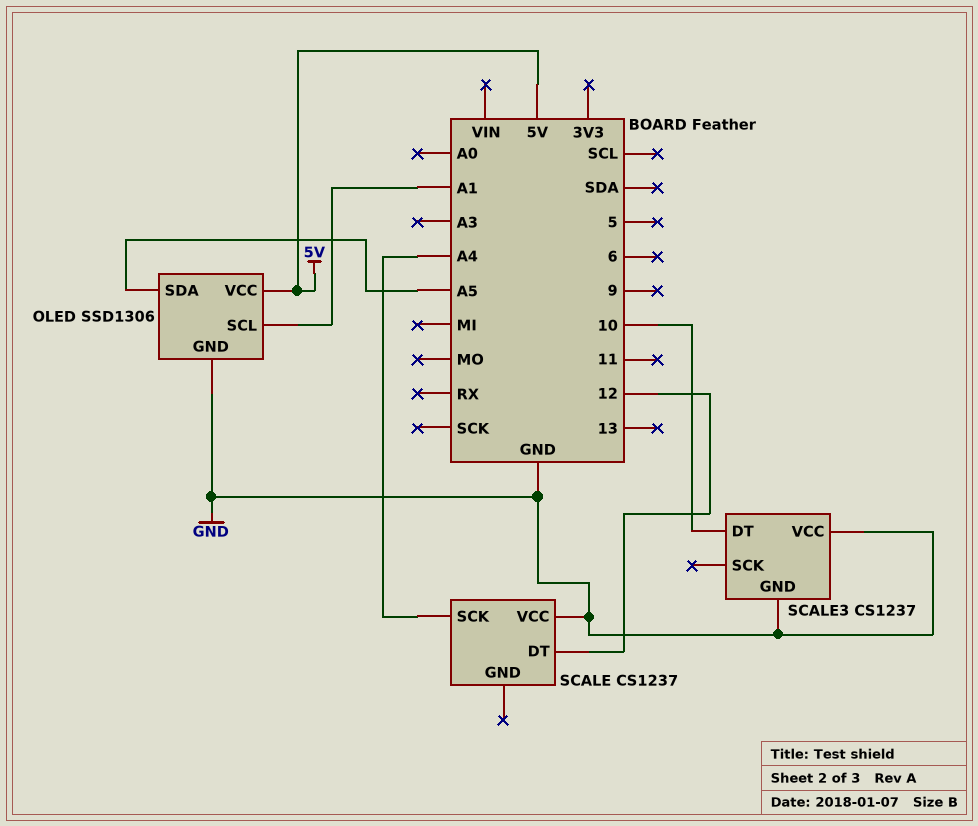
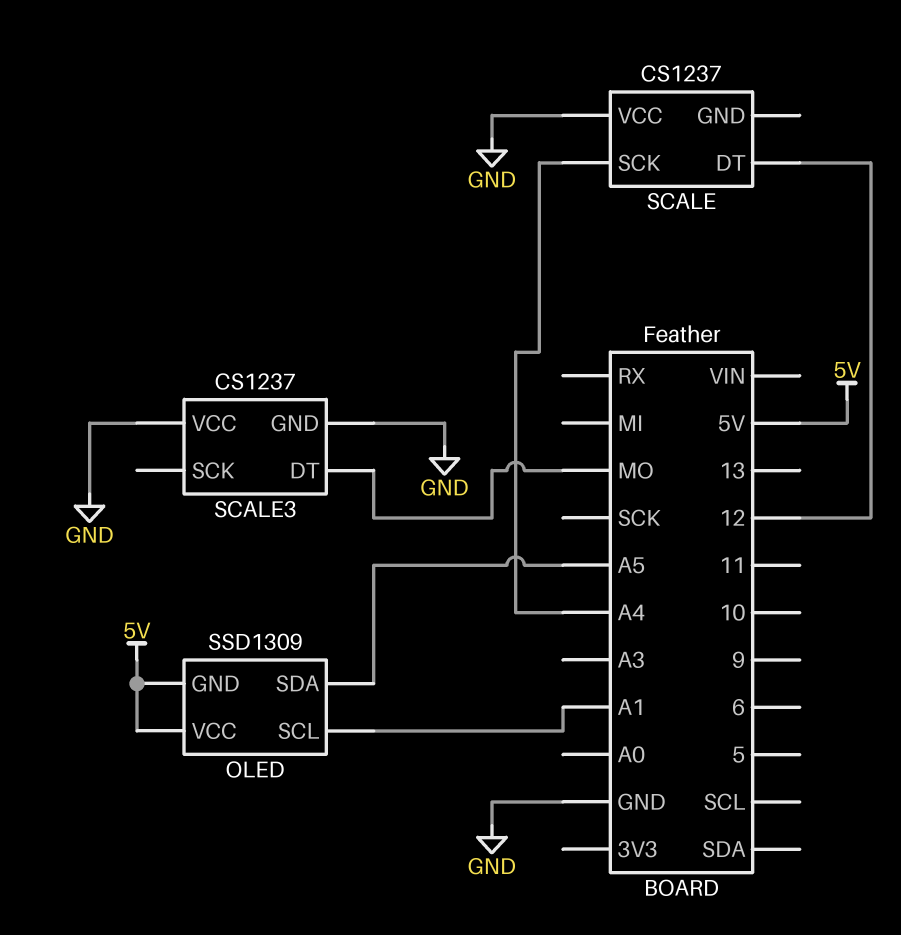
OLED: SSD1306 -> SSD1309
OLED pin GND: GND -> 5V
SCALE3 pin DT: 10 -> MO

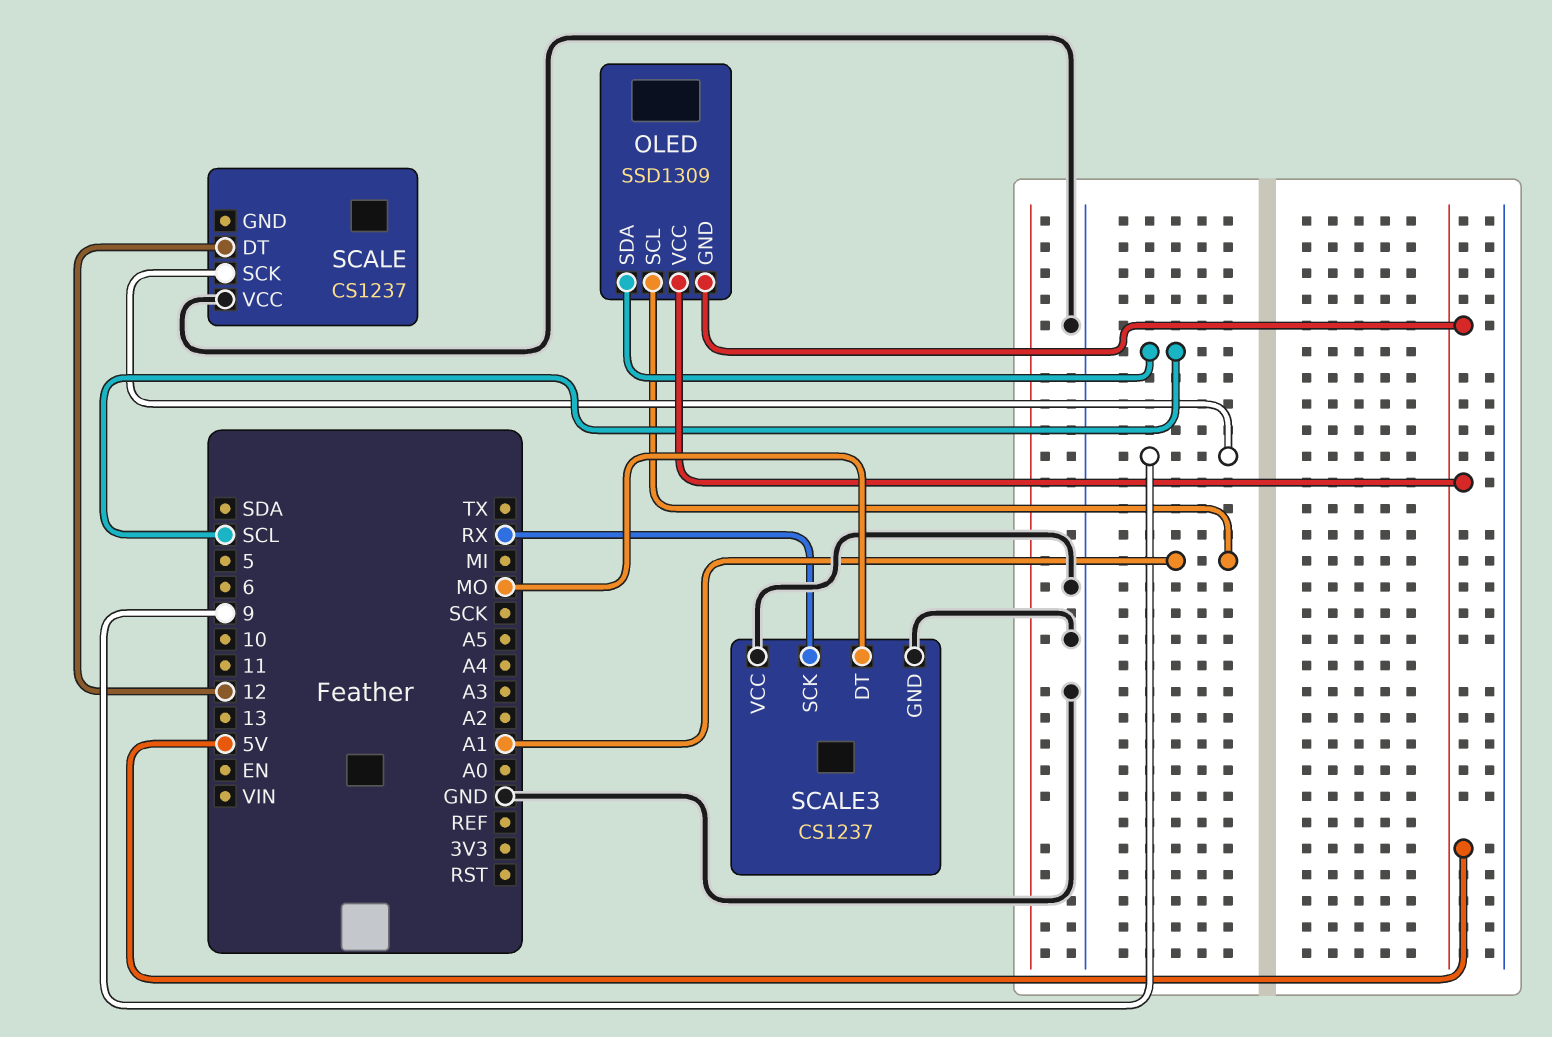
OLED pin SDA: A5 -> SCL
SCALE pin SCK: A4 -> 9
SCALE3 pin SCK: none -> RX

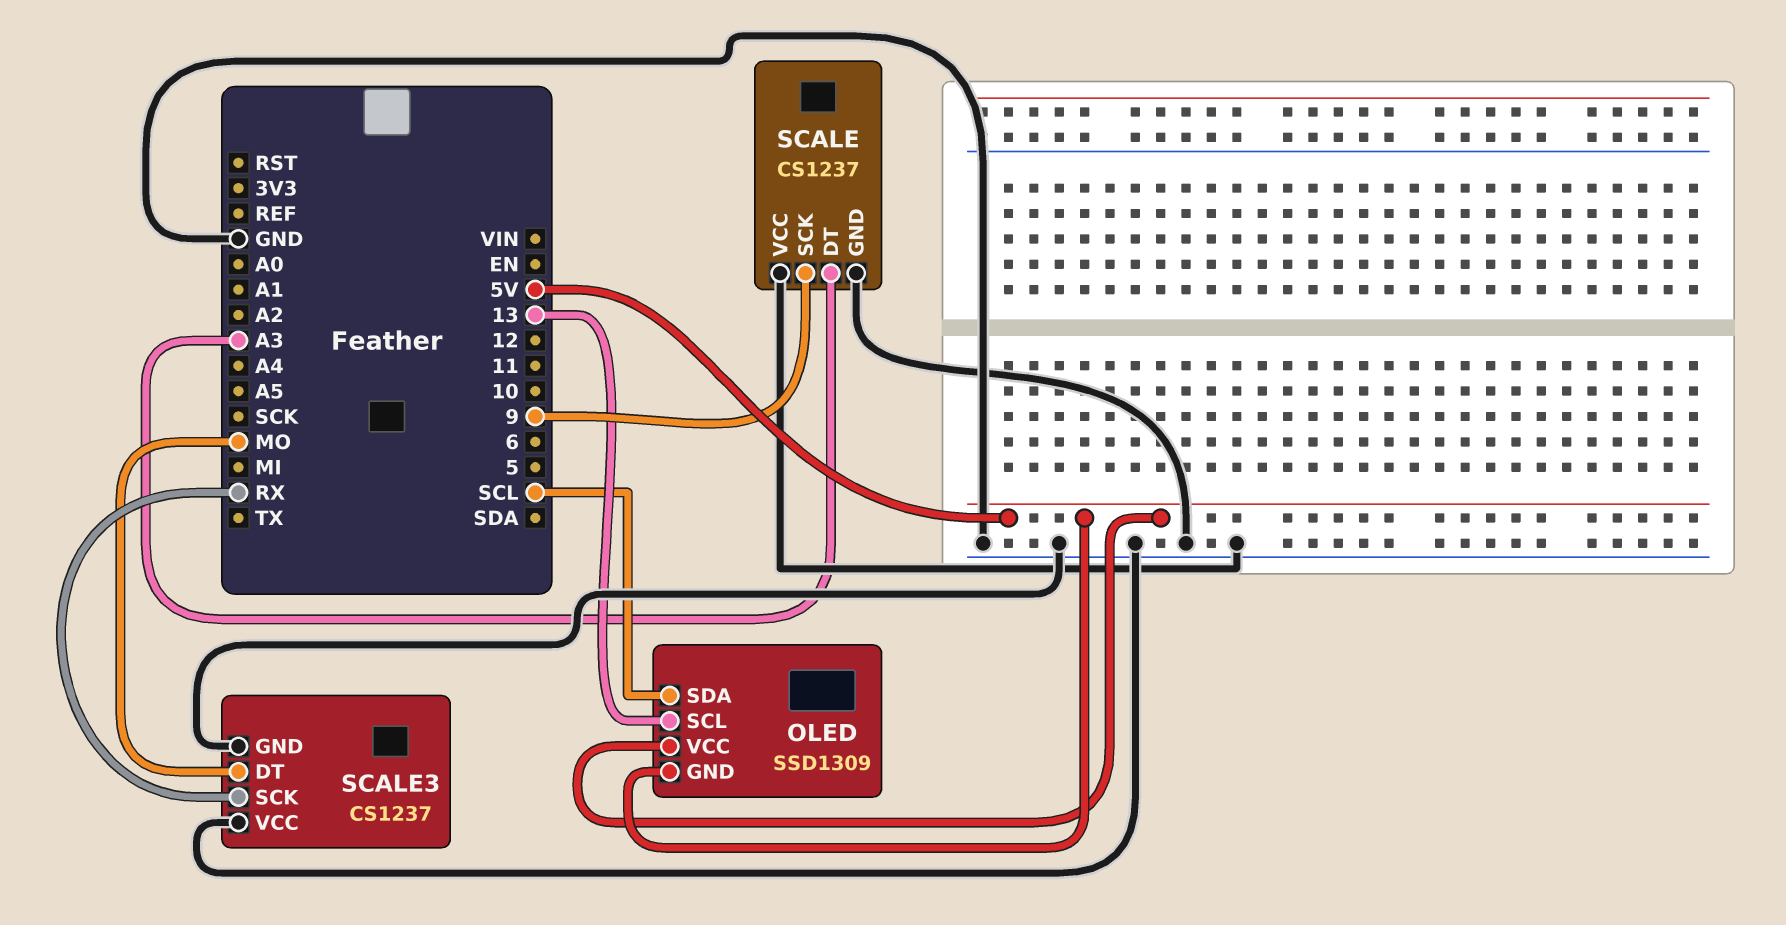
OLED pin SCL: A1 -> 13
SCALE pin DT: 12 -> A3
SCALE pin GND: none -> GND

